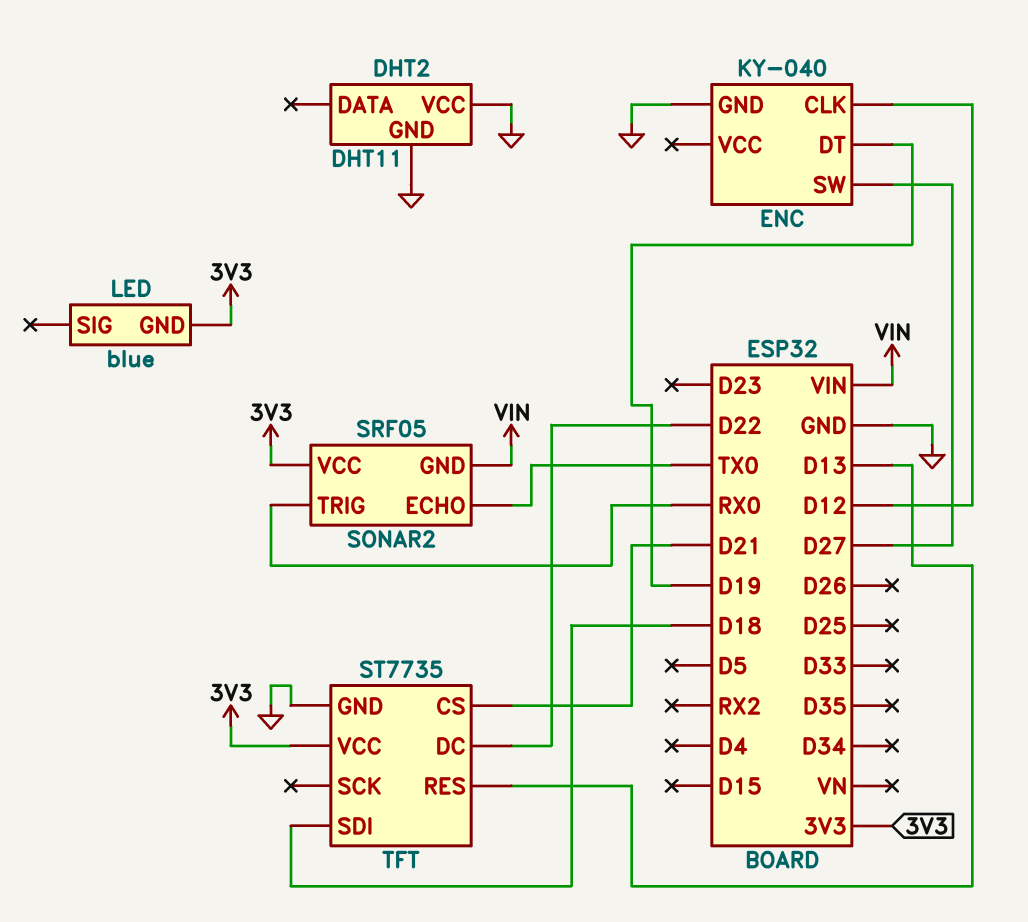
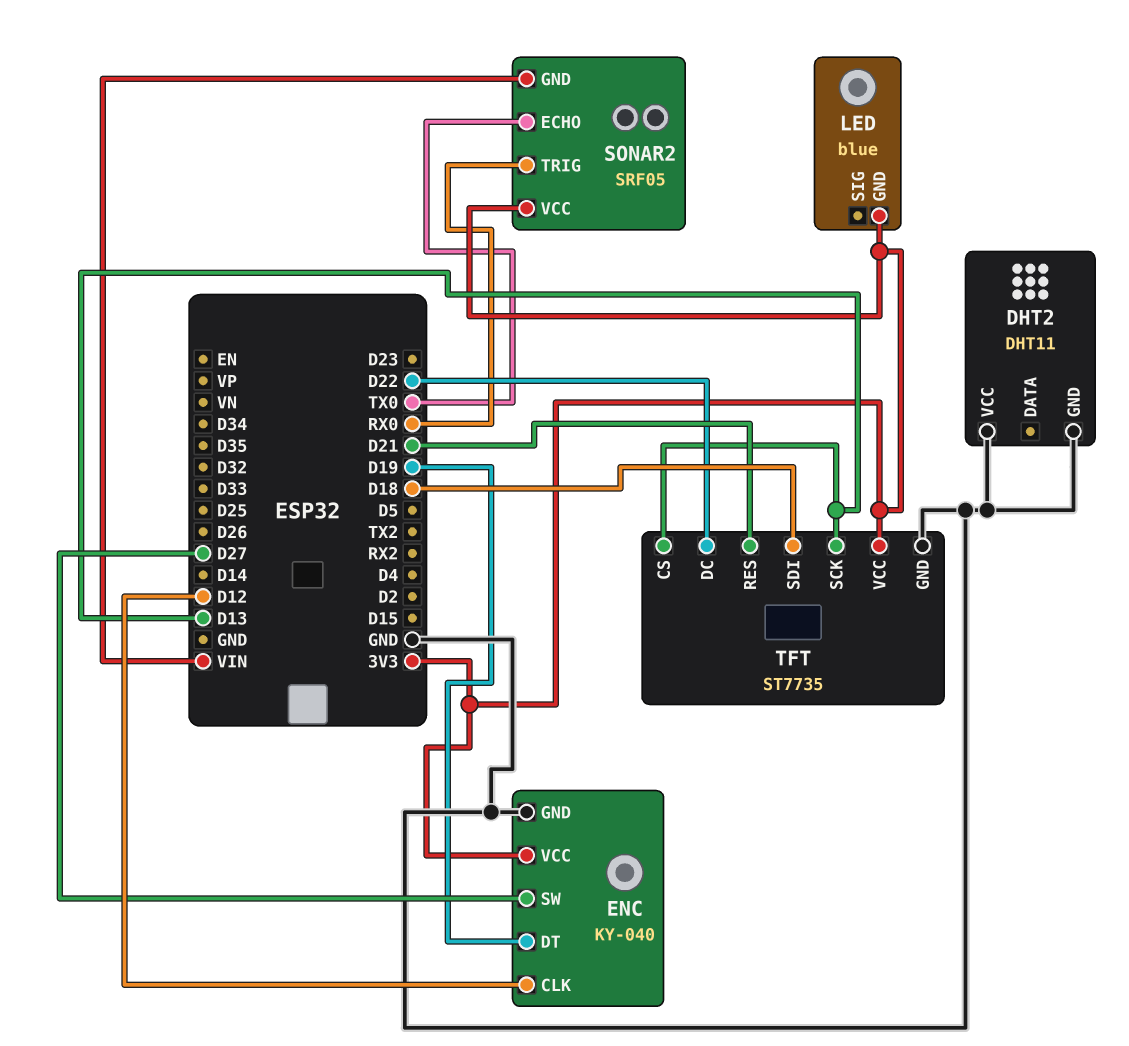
ENC pin VCC: none -> 3V3
TFT pin CS: D21 -> D13
TFT pin RES: D13 -> D21
TFT pin SCK: none -> D13

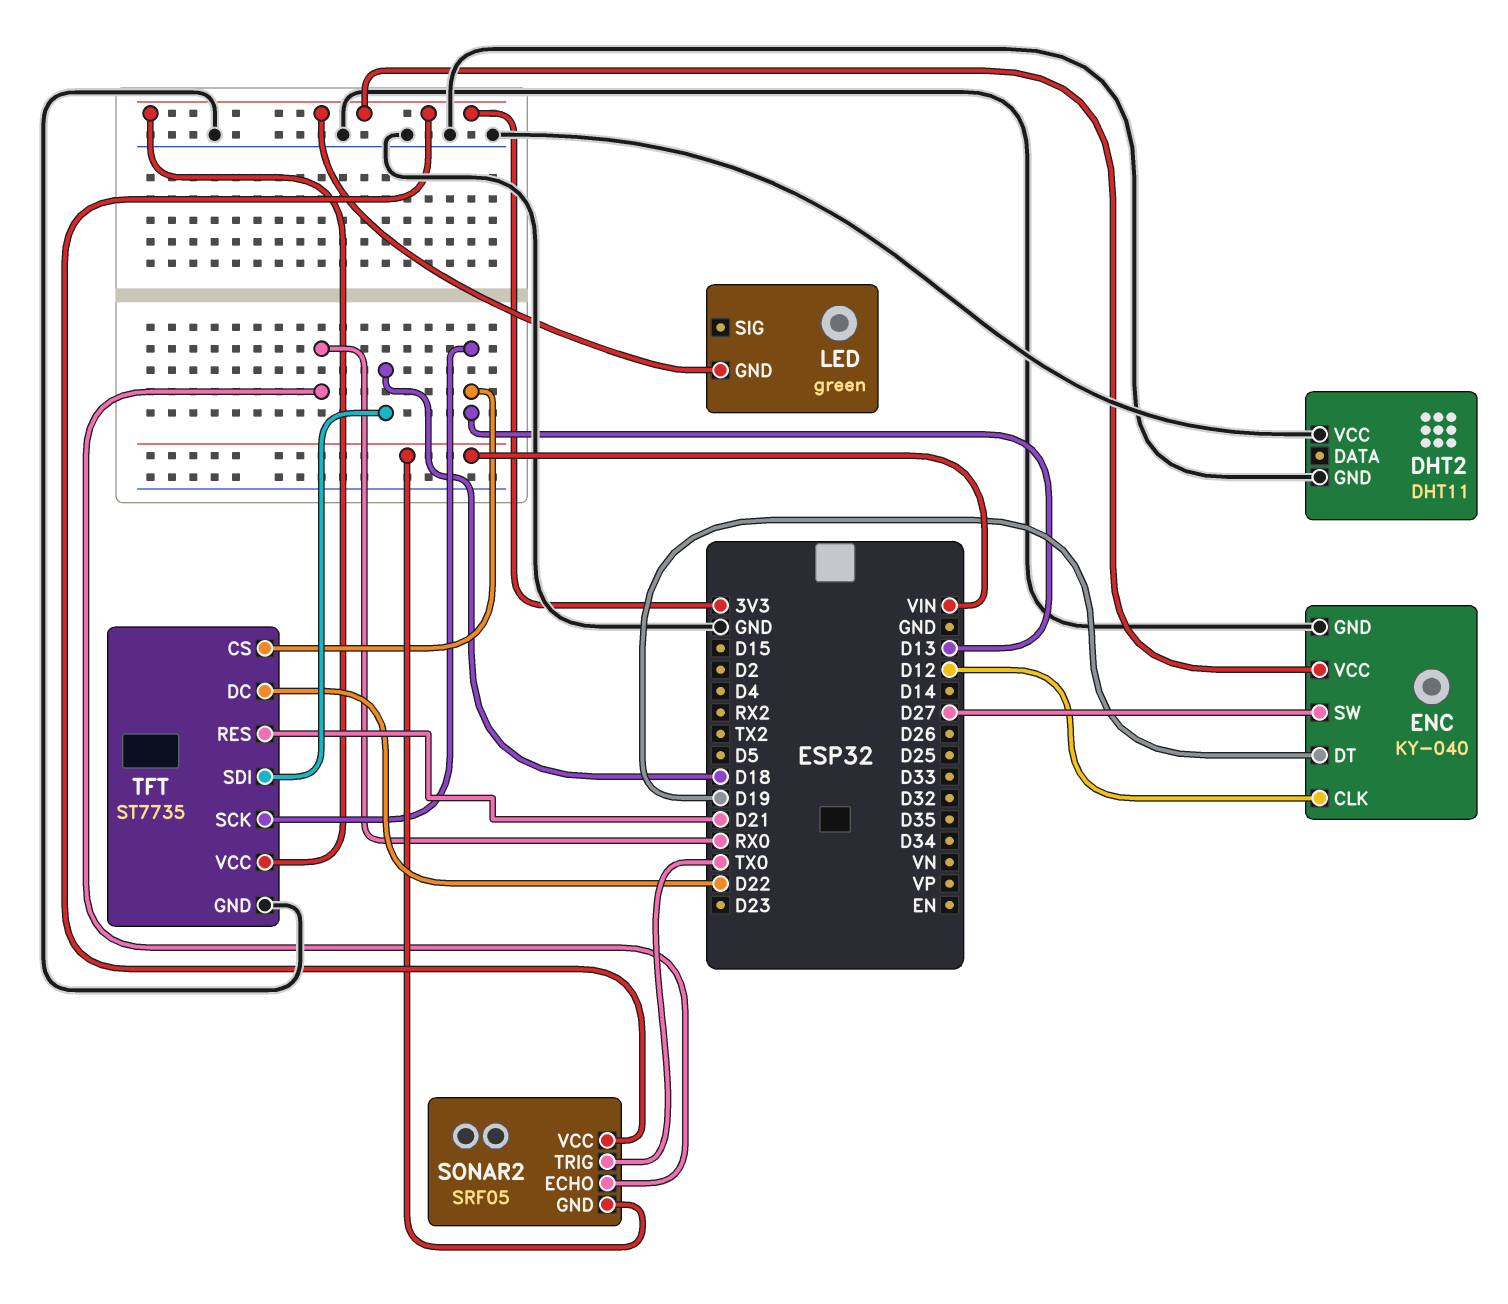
LED: blue -> green
SONAR2 pin ECHO: TX0 -> RX0
SONAR2 pin TRIG: RX0 -> TX0

